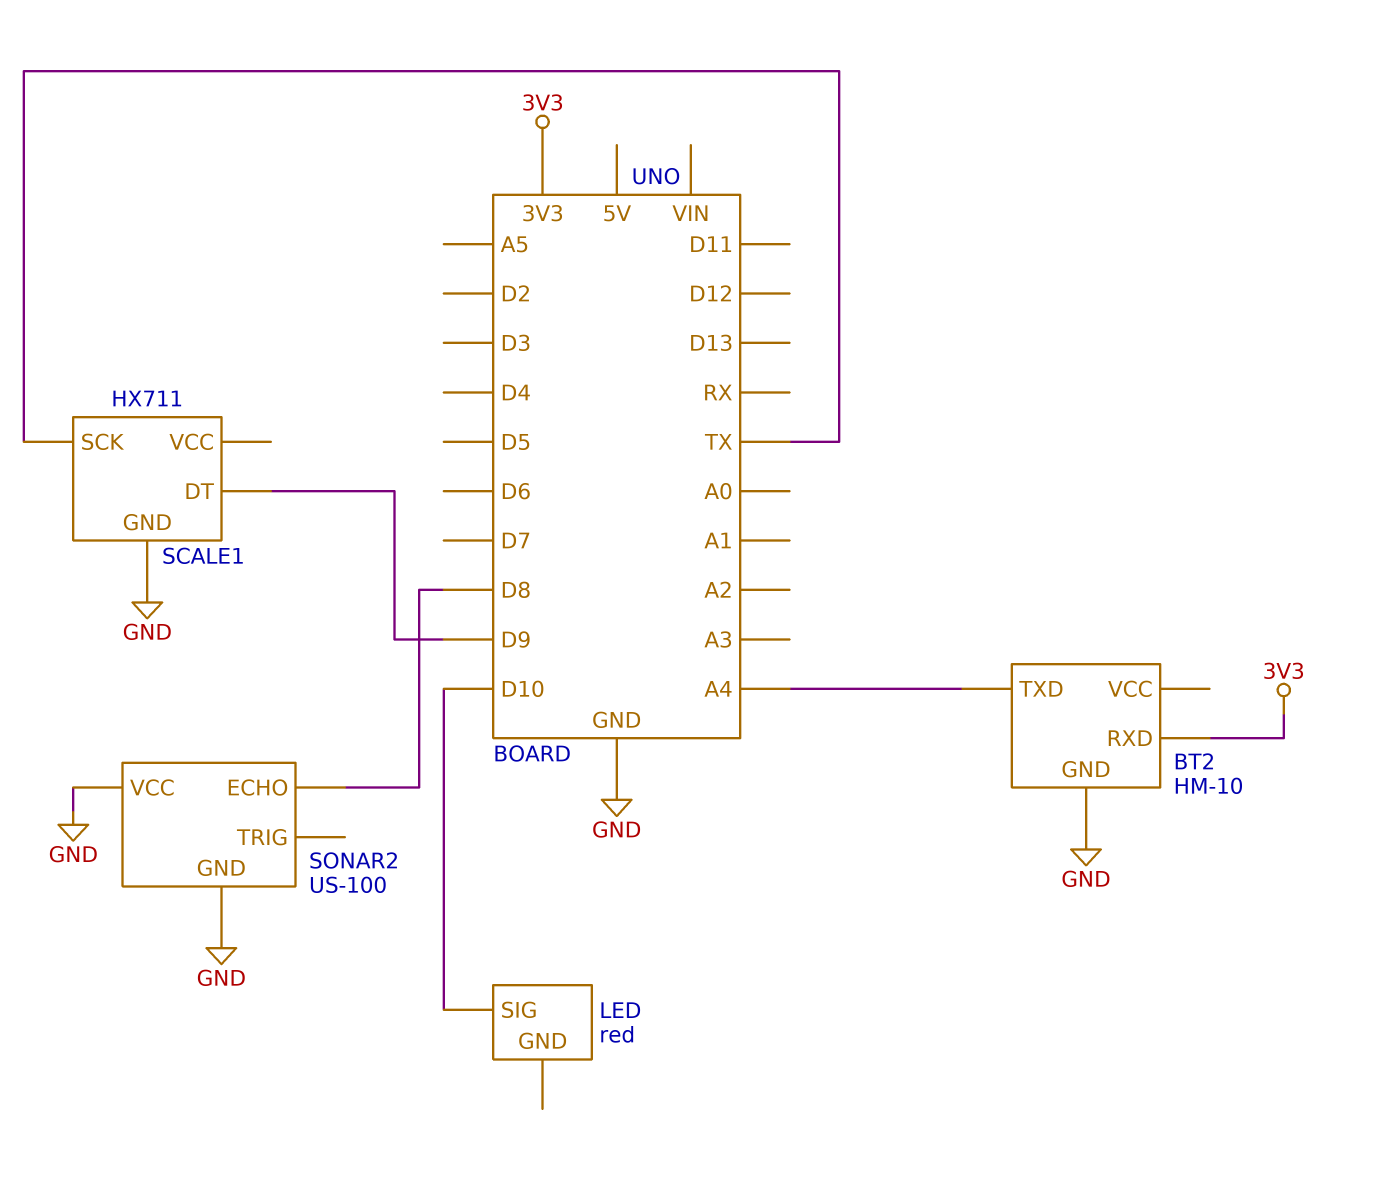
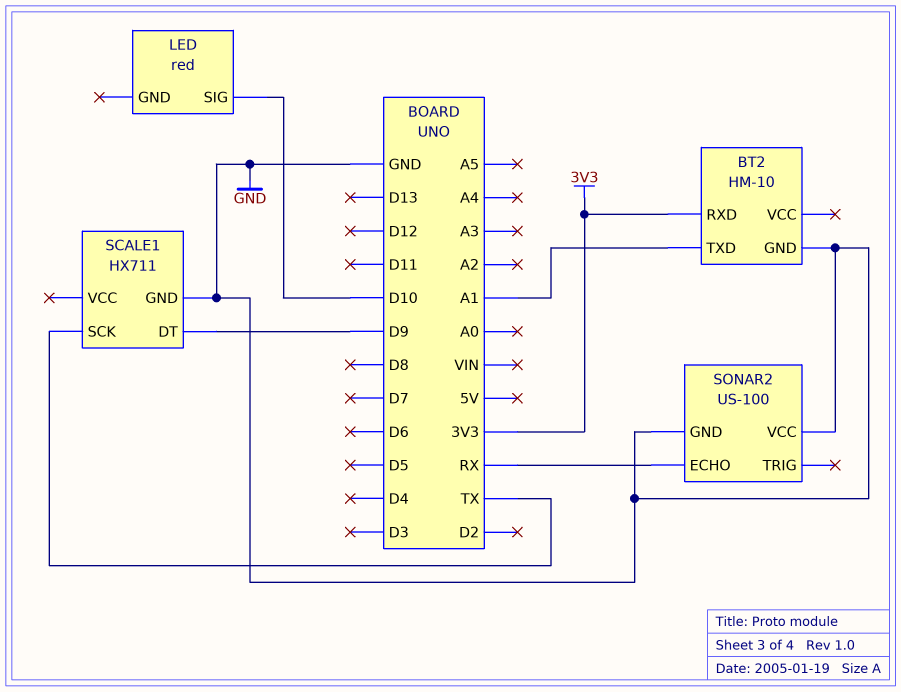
BT2 pin TXD: A4 -> A1
SONAR2 pin ECHO: D8 -> RX

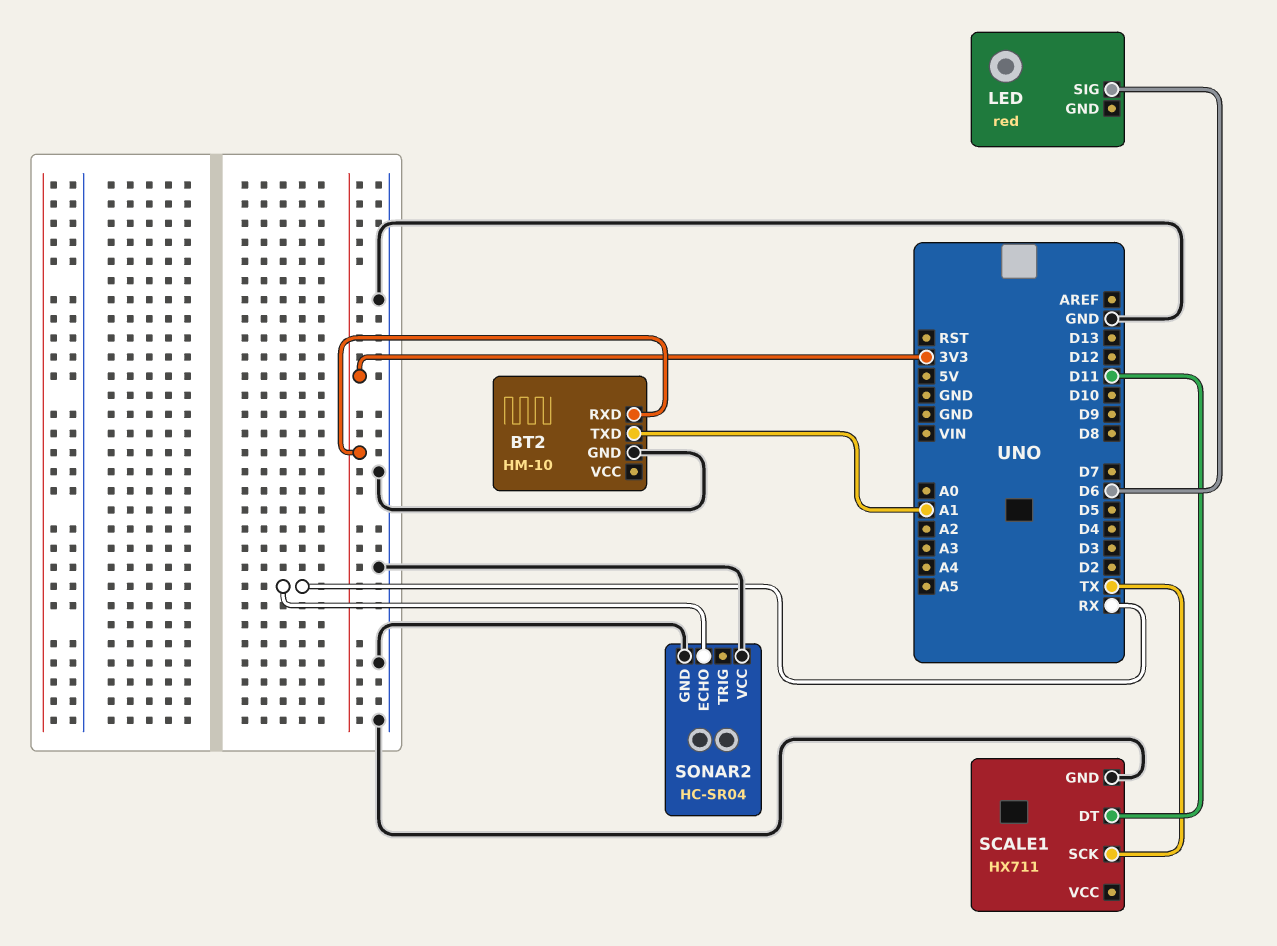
LED pin SIG: D10 -> D6
SCALE1 pin DT: D9 -> D11
SONAR2: US-100 -> HC-SR04

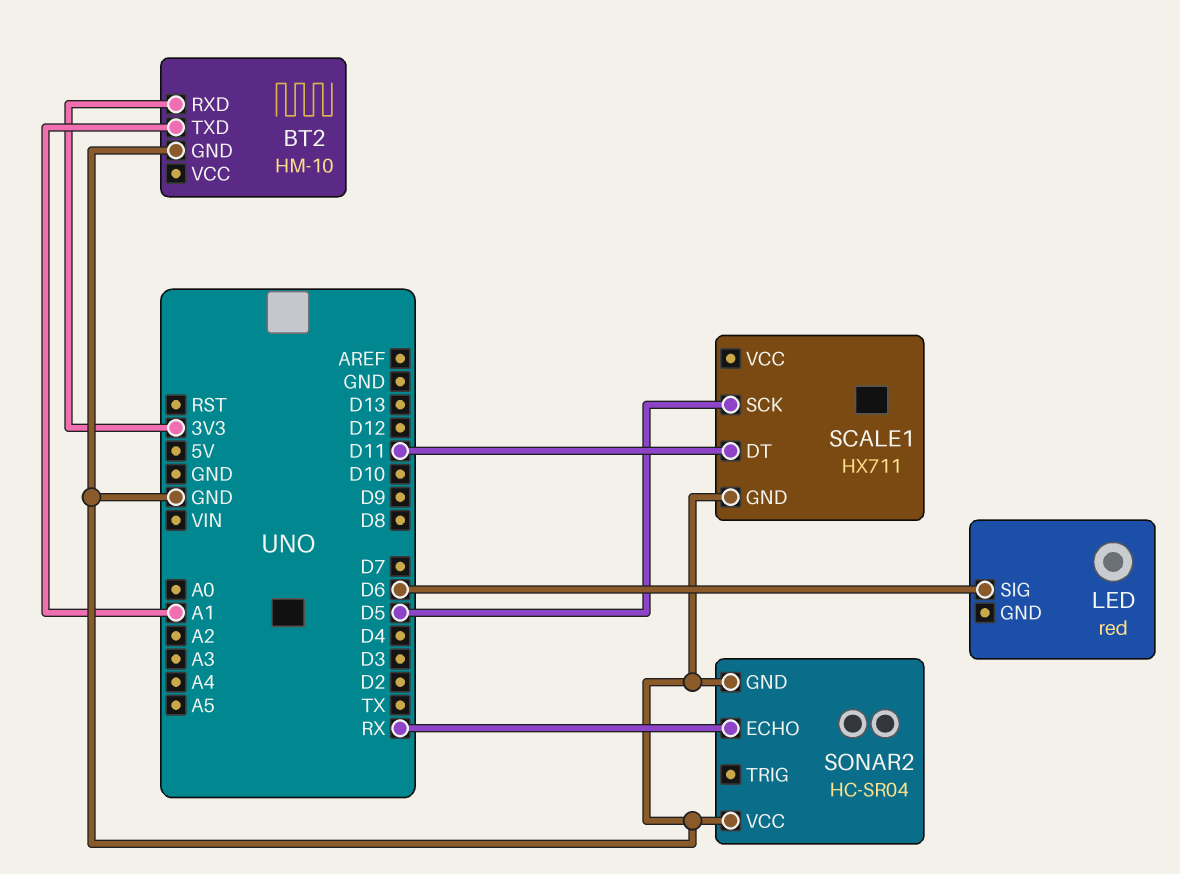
SCALE1 pin SCK: TX -> D5

